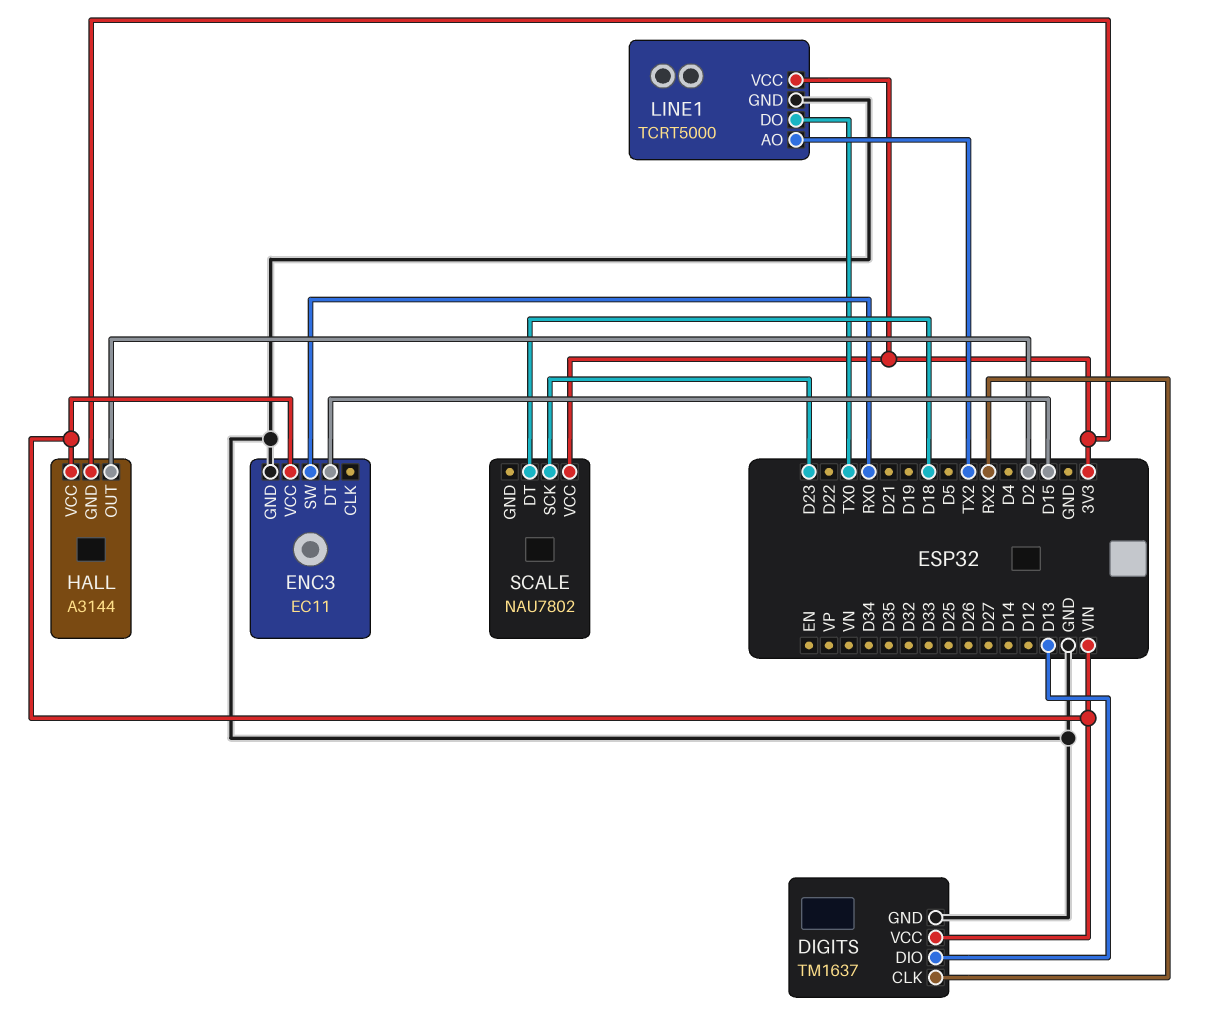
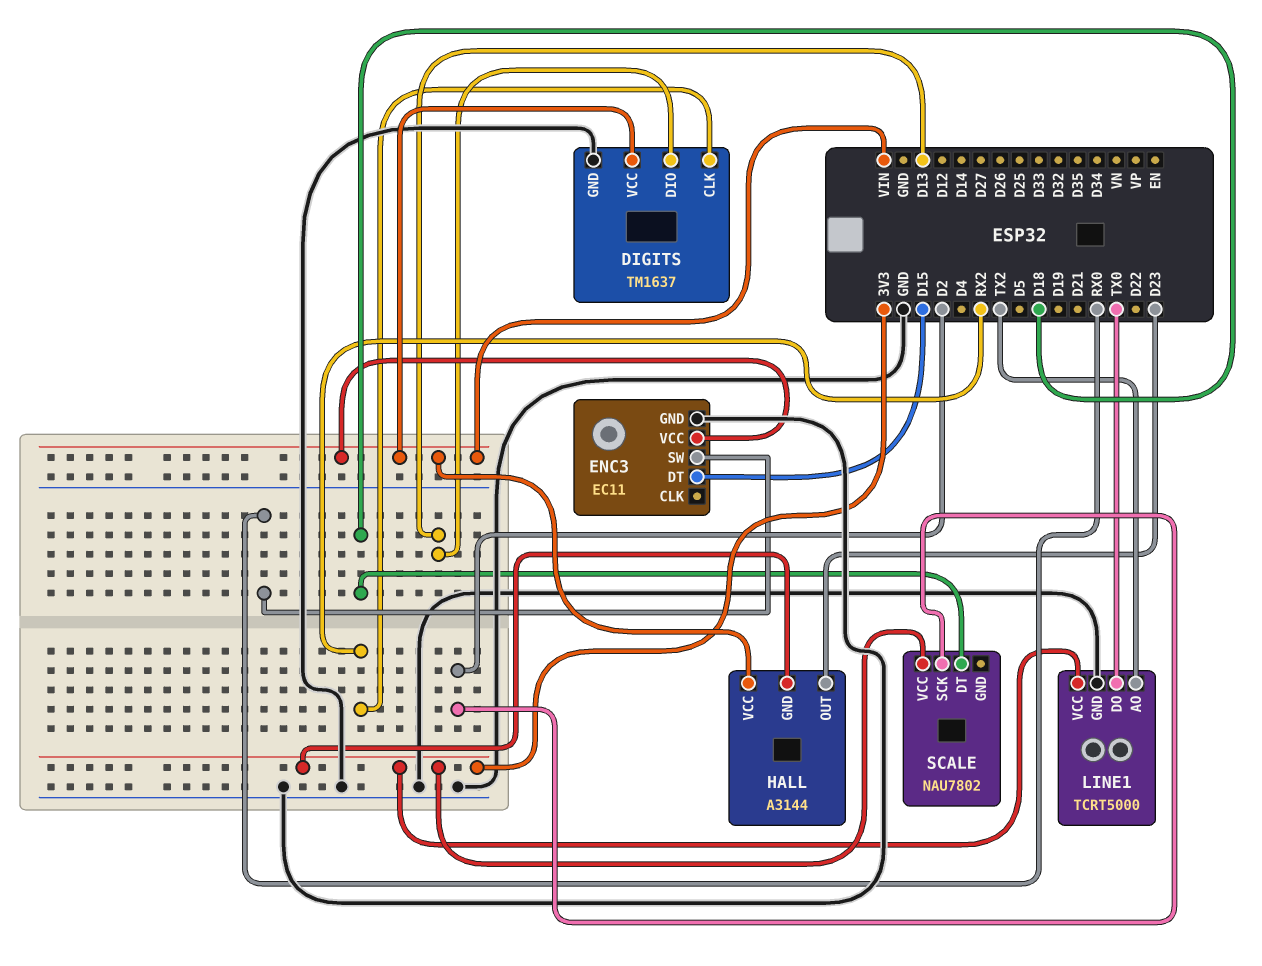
HALL pin OUT: D2 -> D23
SCALE pin SCK: D23 -> D2

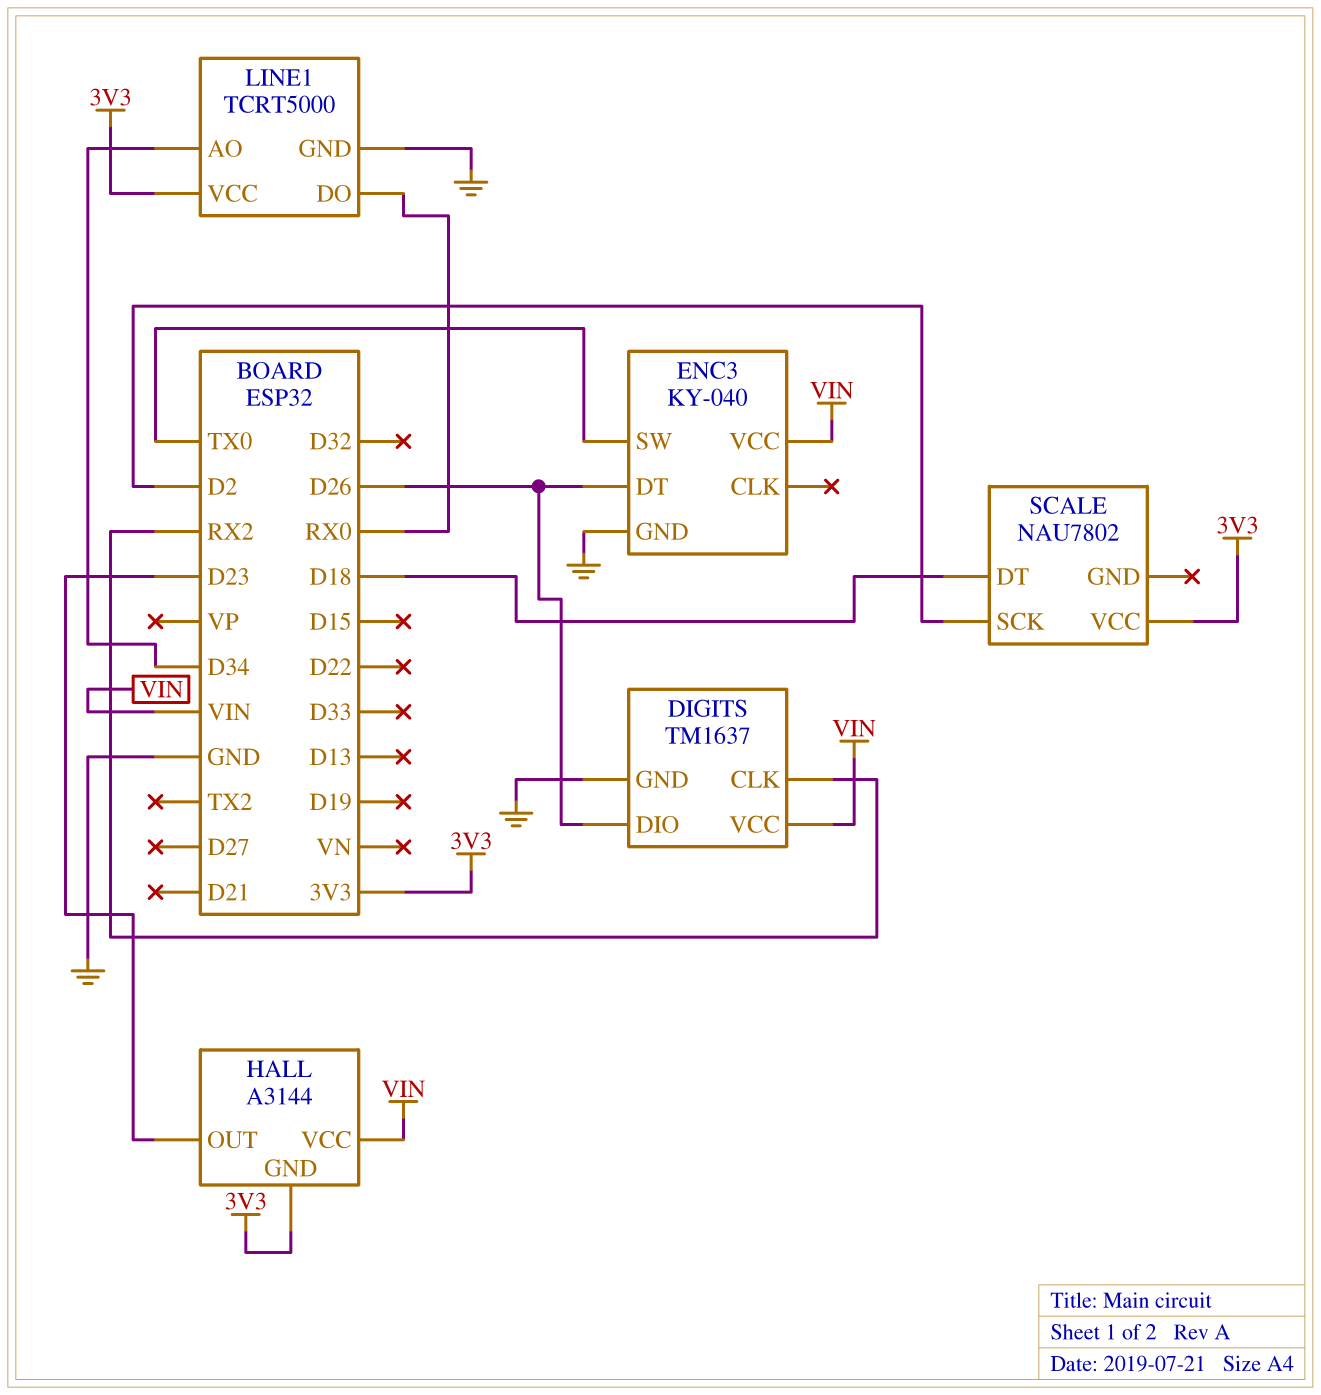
DIGITS pin DIO: D13 -> D26
ENC3: EC11 -> KY-040
ENC3 pin DT: D15 -> D26
ENC3 pin SW: RX0 -> TX0
LINE1 pin AO: TX2 -> D34
LINE1 pin DO: TX0 -> RX0

